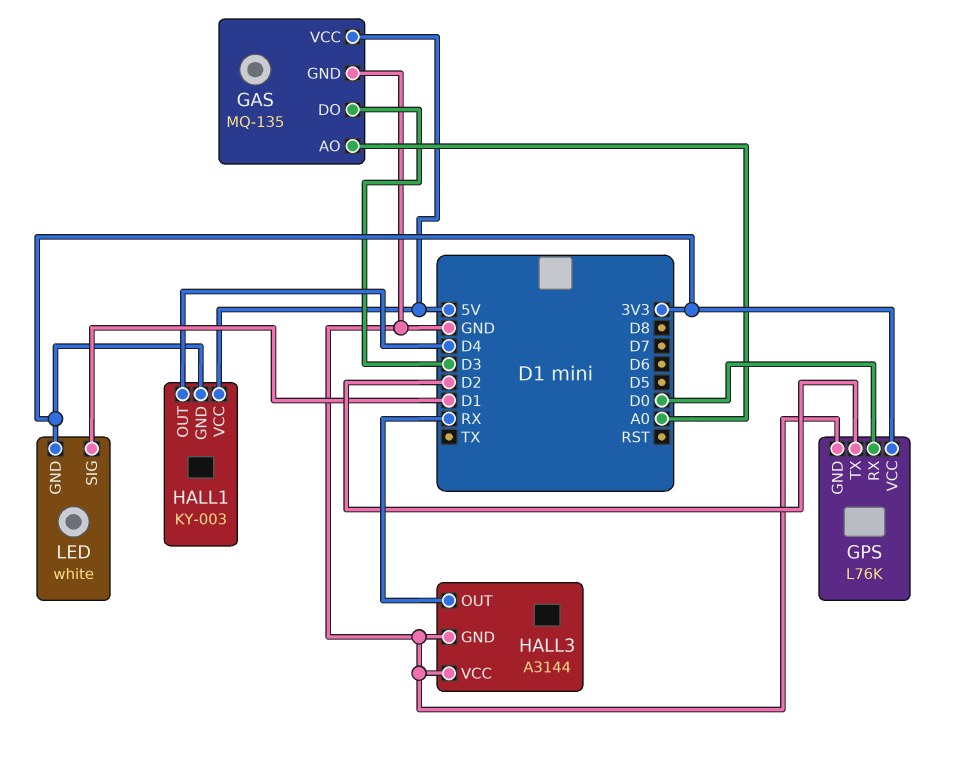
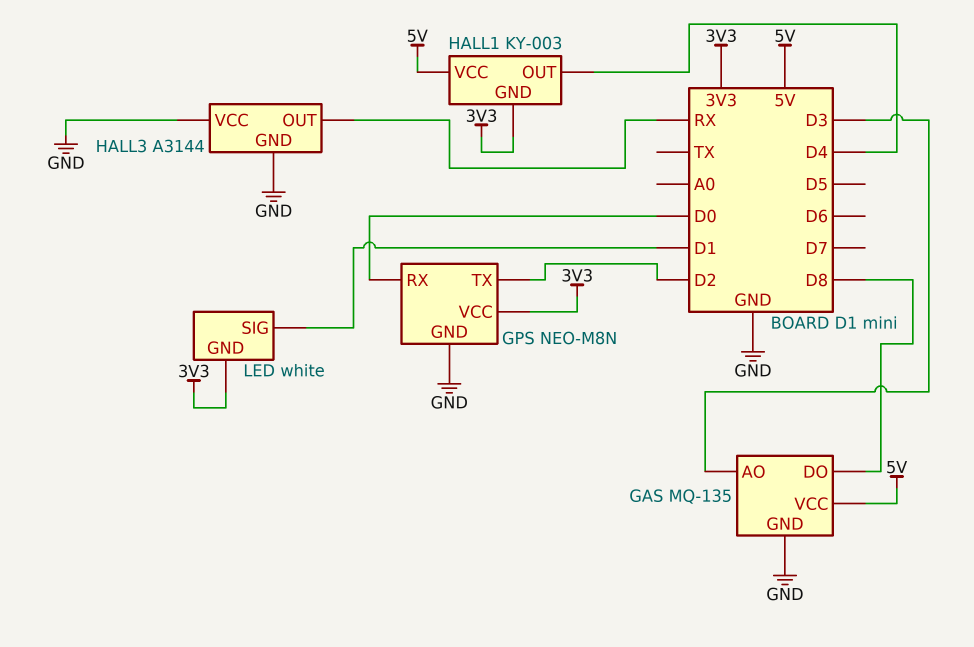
GAS pin AO: A0 -> D3
GAS pin DO: D3 -> D8
GPS: L76K -> NEO-M8N

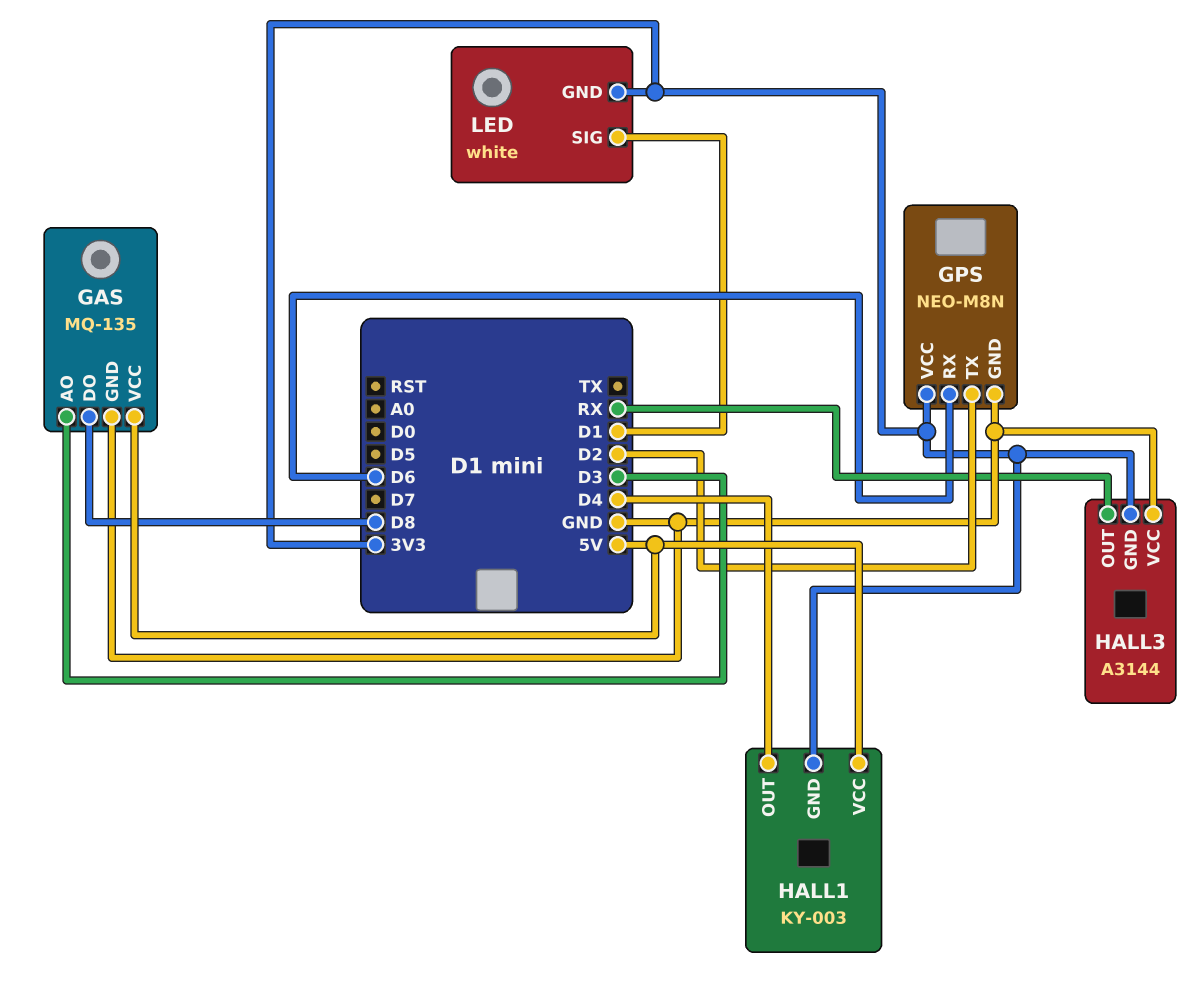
GPS pin RX: D0 -> D6
HALL3 pin GND: GND -> 3V3

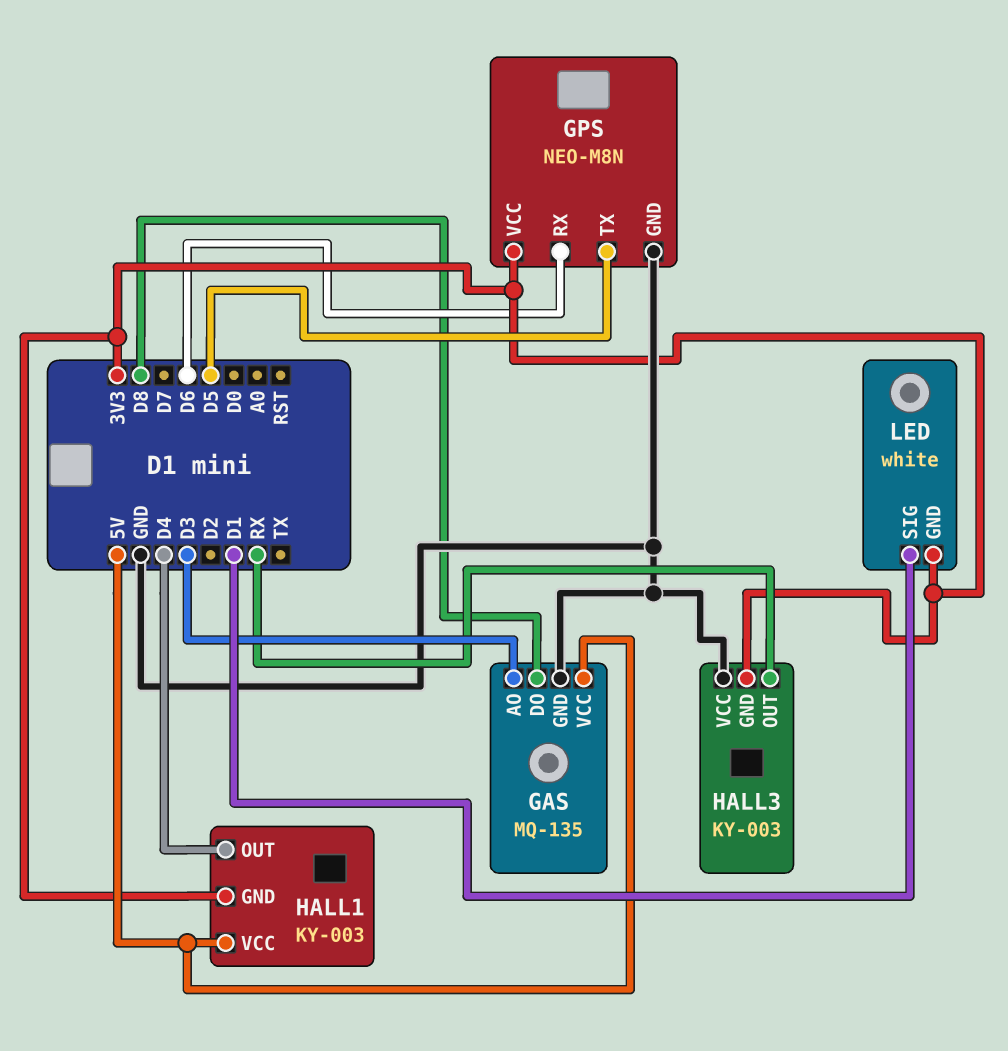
GPS pin TX: D2 -> D5
HALL3: A3144 -> KY-003

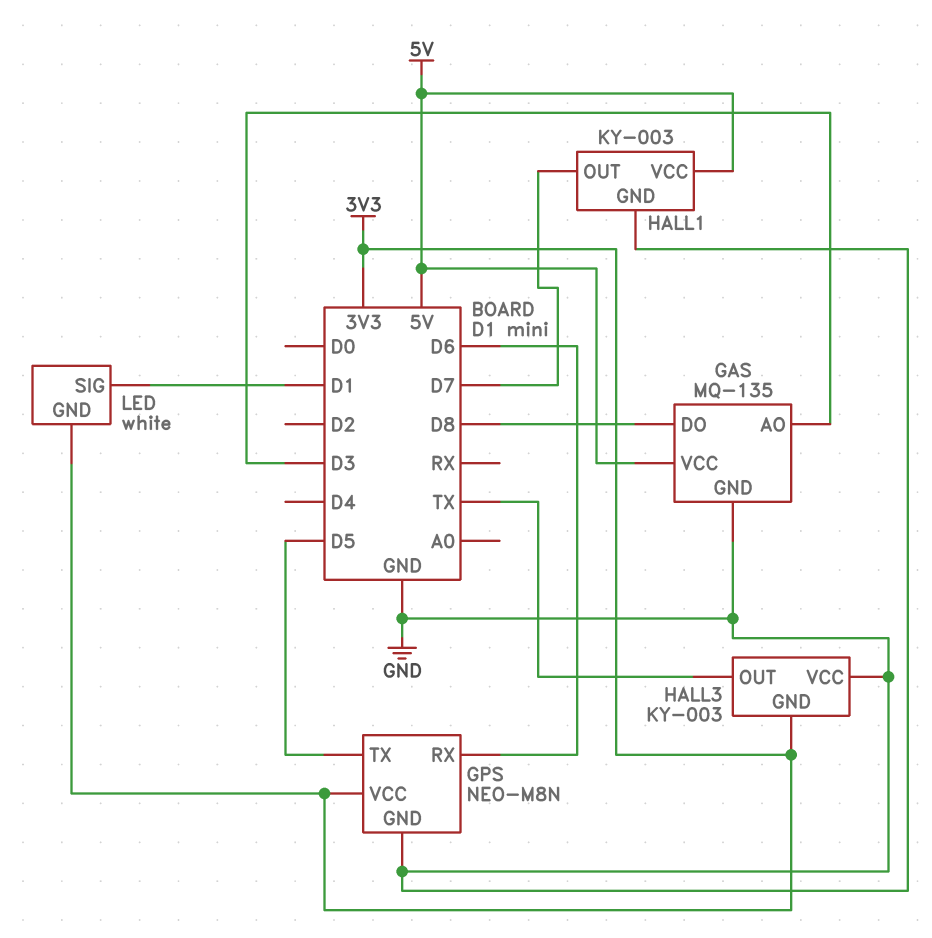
HALL1 pin GND: 3V3 -> GND
HALL1 pin OUT: D4 -> D7
HALL3 pin OUT: RX -> TX

